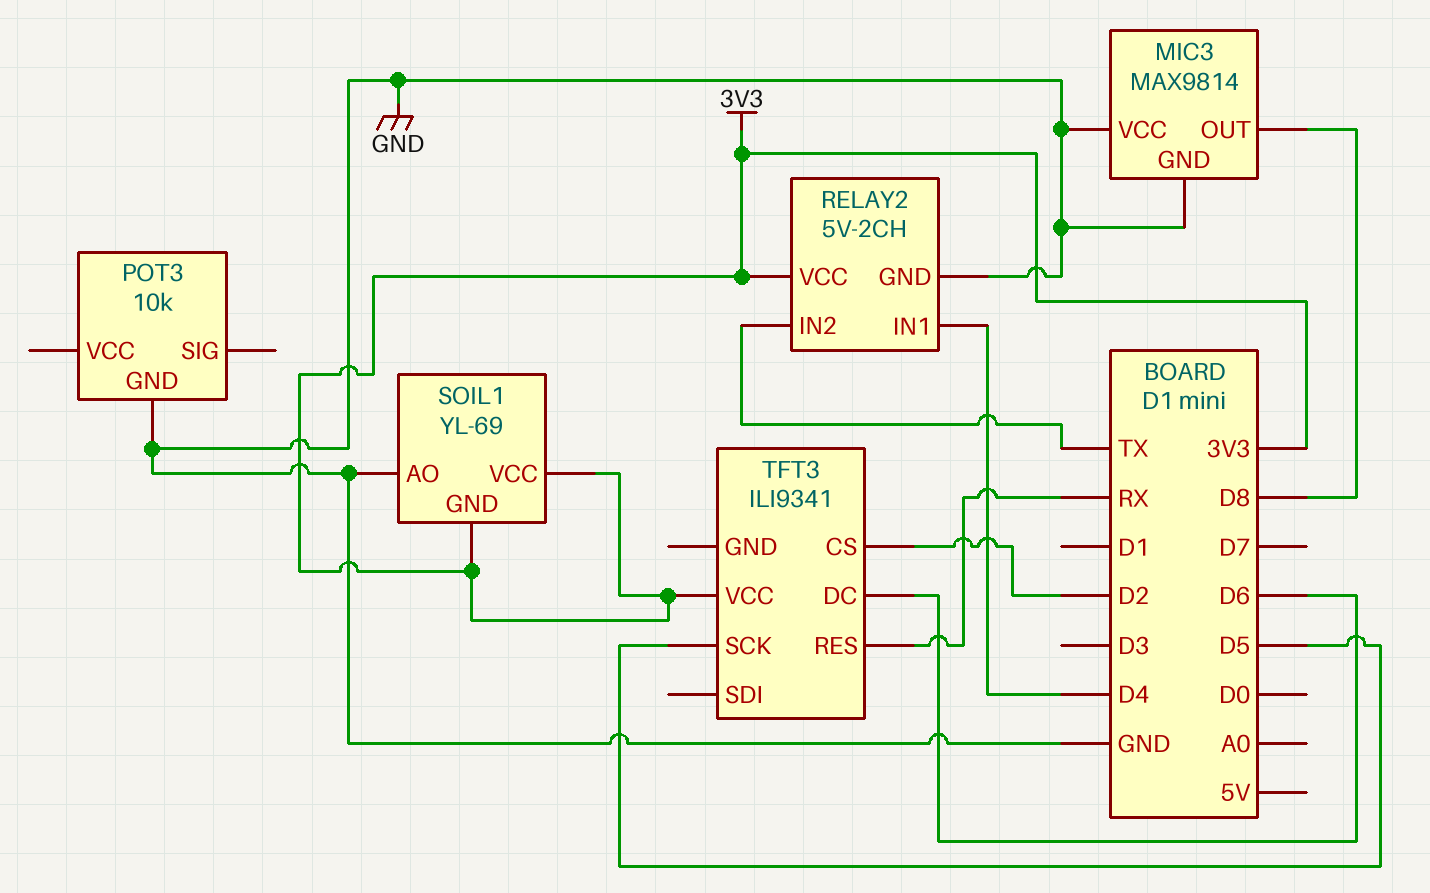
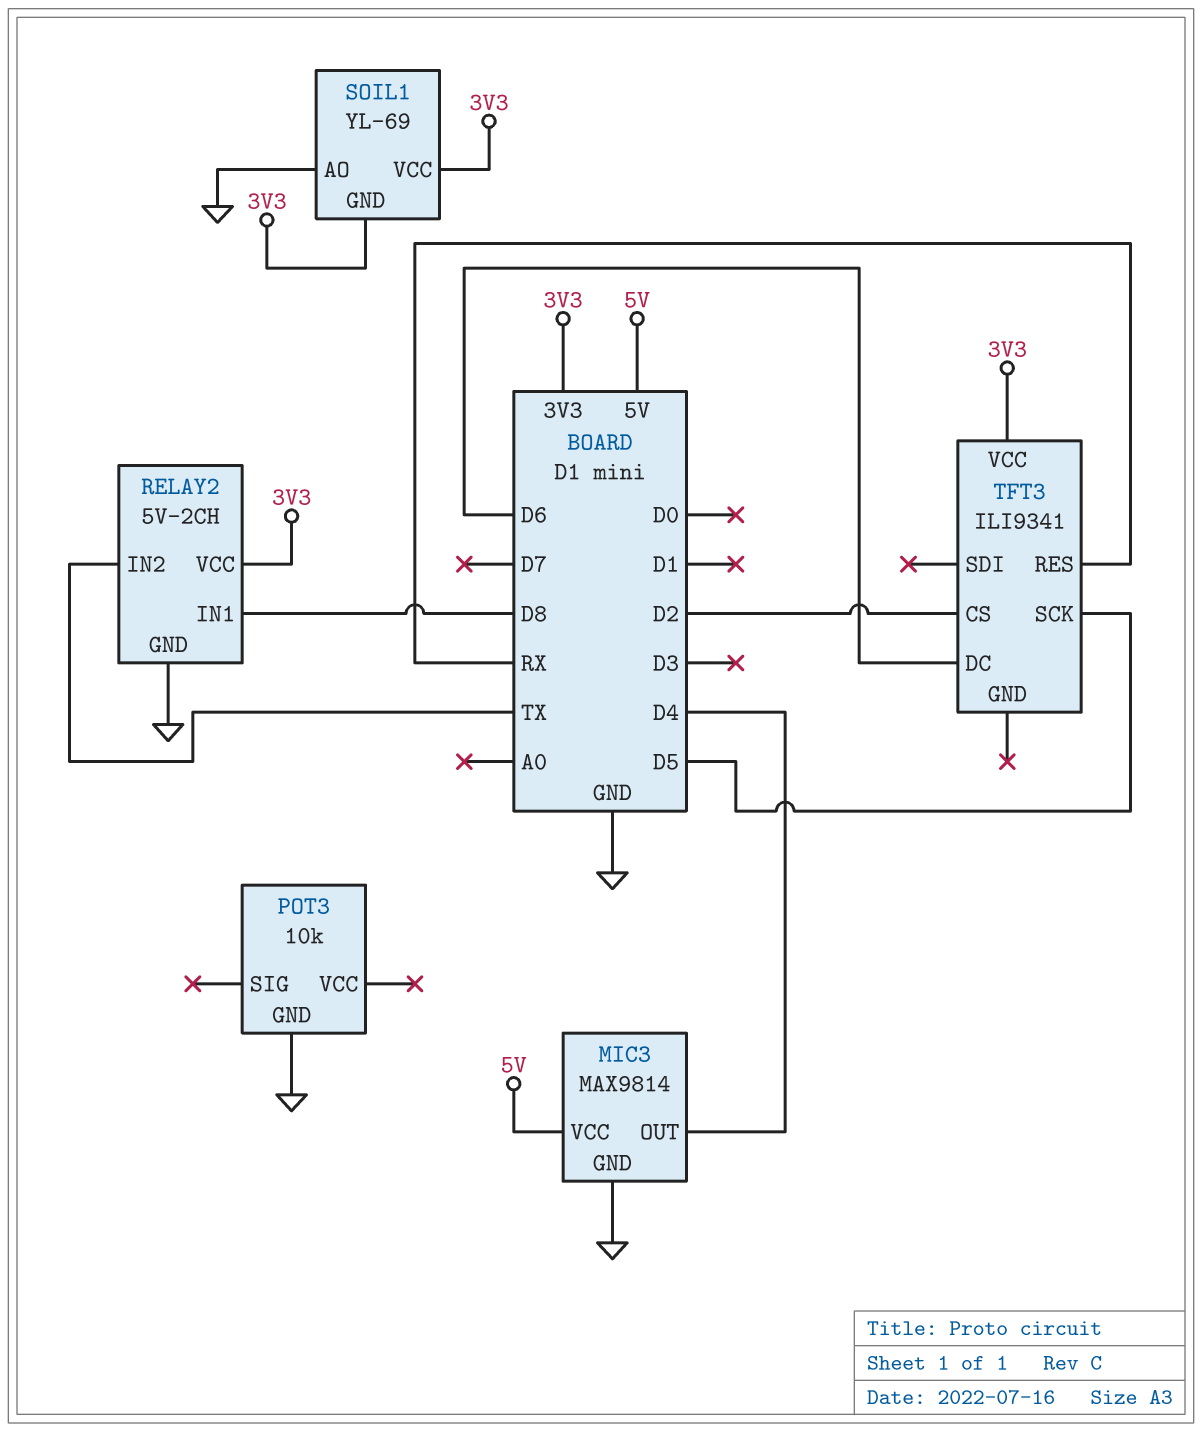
MIC3 pin OUT: D8 -> D4
MIC3 pin VCC: GND -> 5V
RELAY2 pin IN1: D4 -> D8

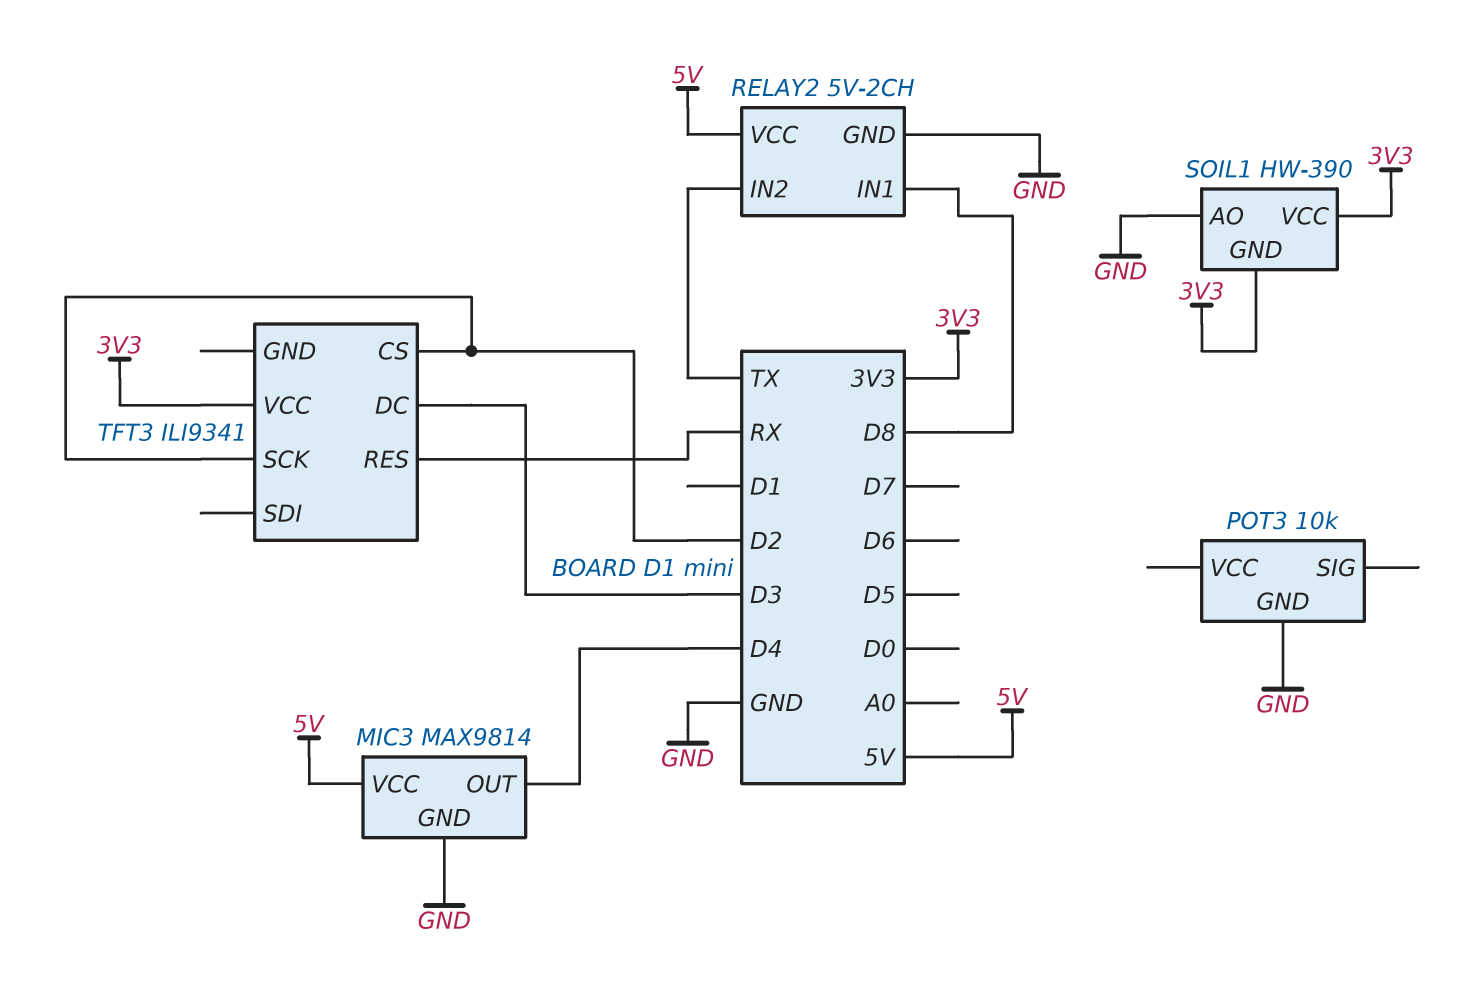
RELAY2 pin VCC: 3V3 -> 5V
SOIL1: YL-69 -> HW-390
TFT3 pin DC: D6 -> D3
TFT3 pin SCK: D5 -> D2

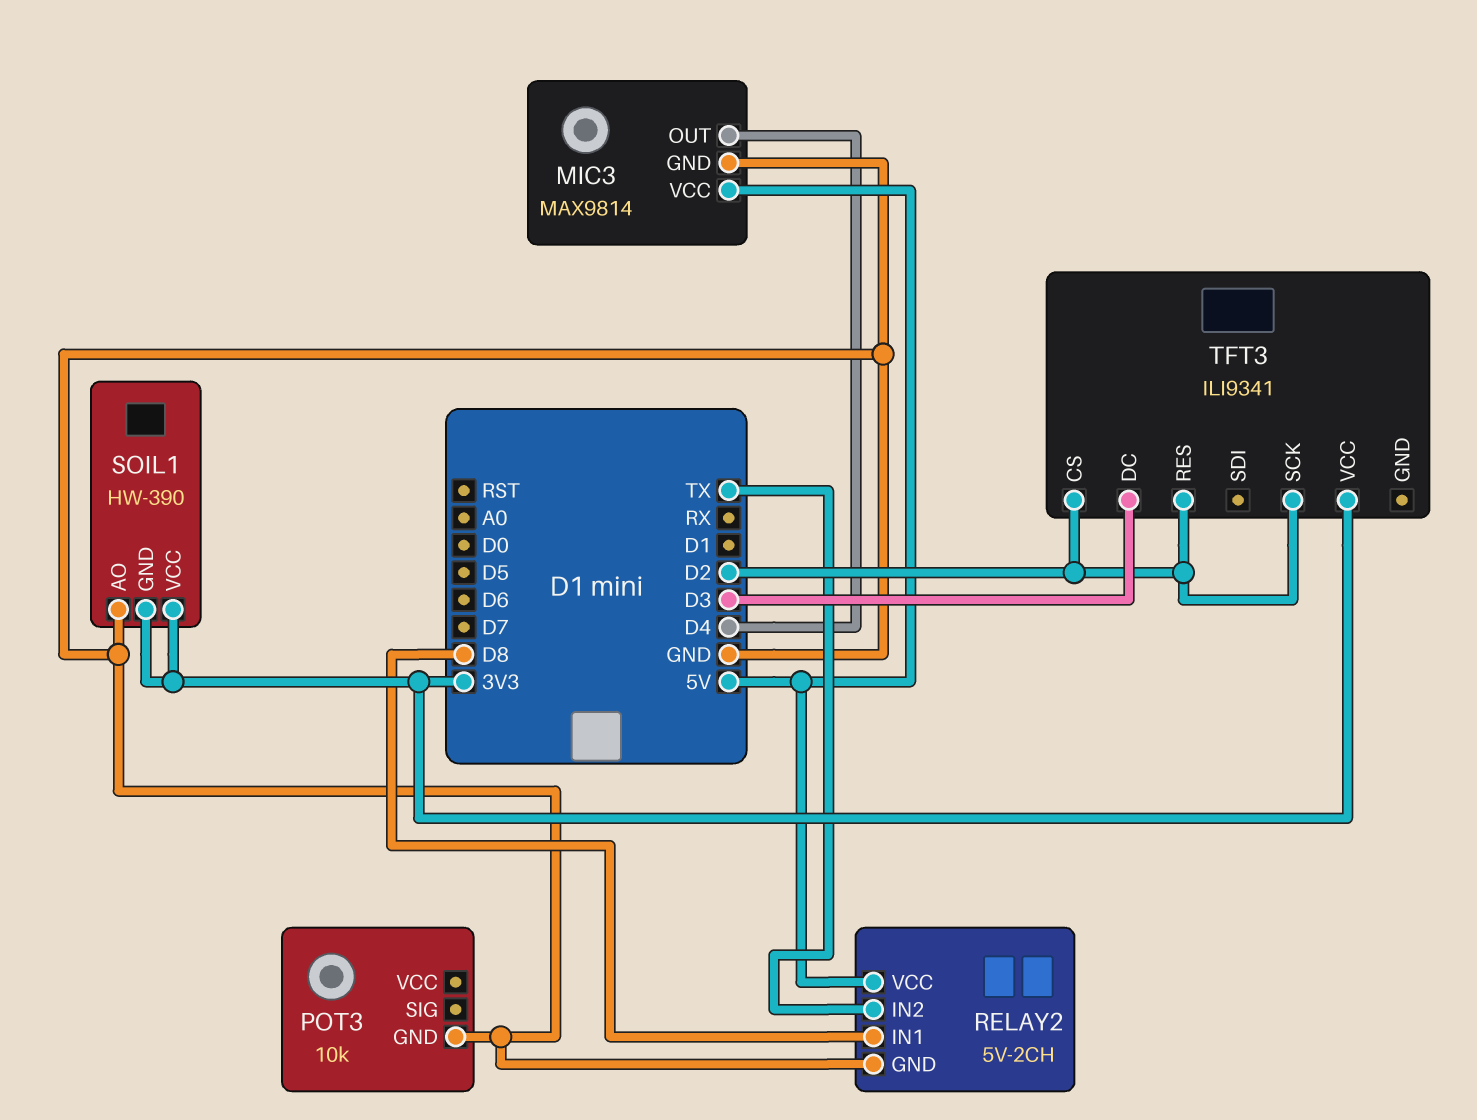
TFT3 pin RES: RX -> D2

